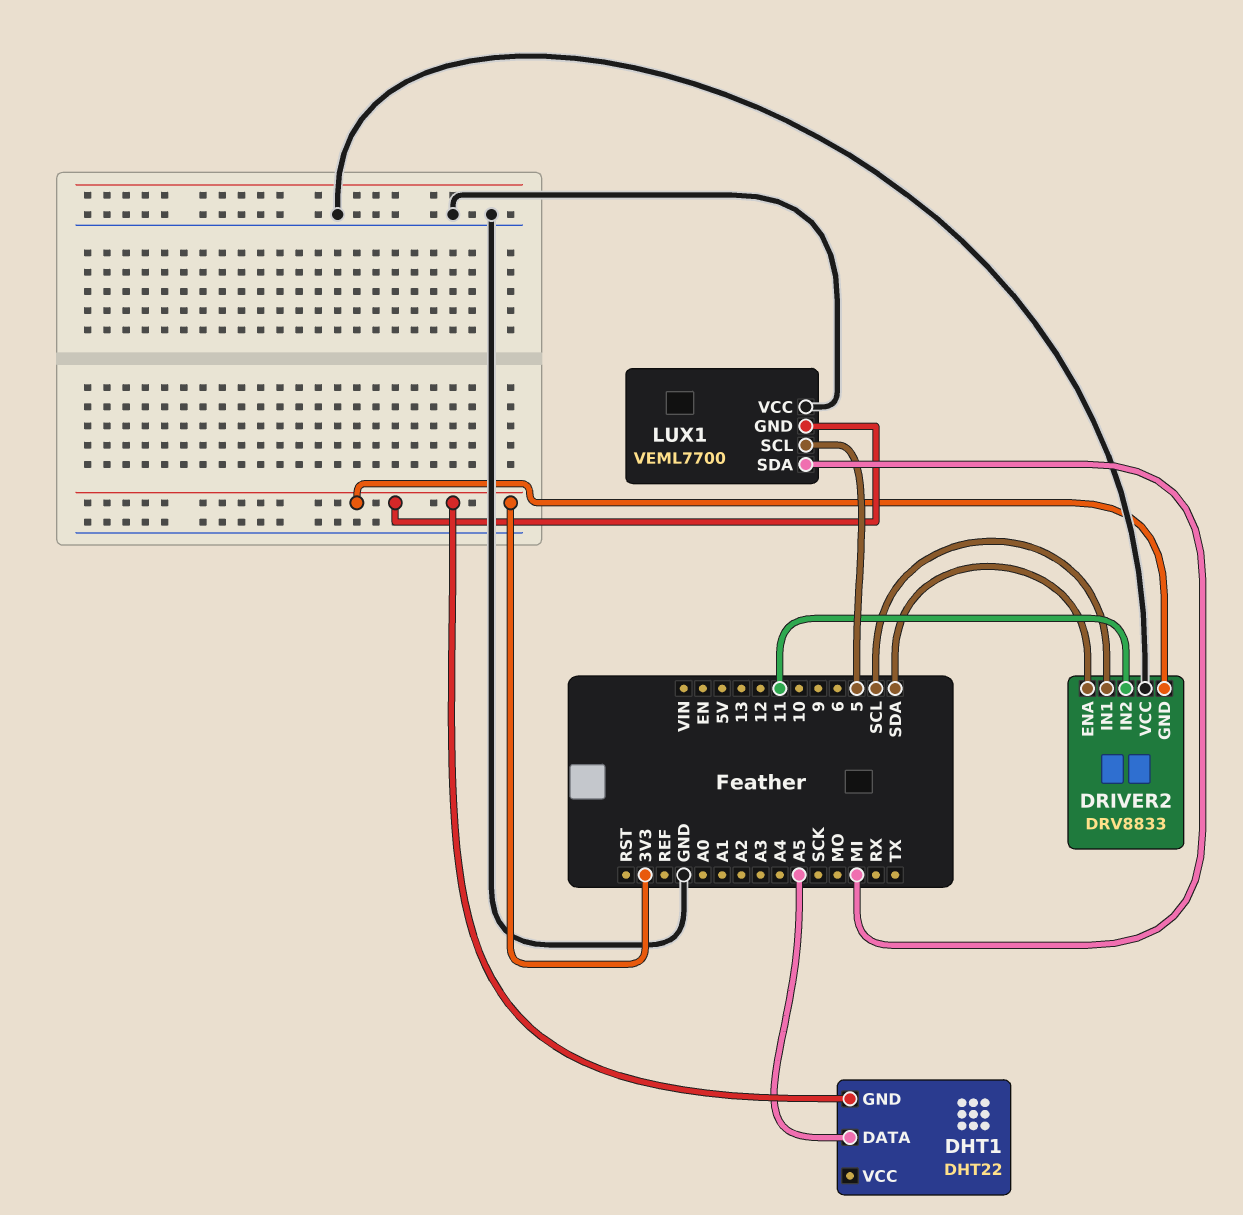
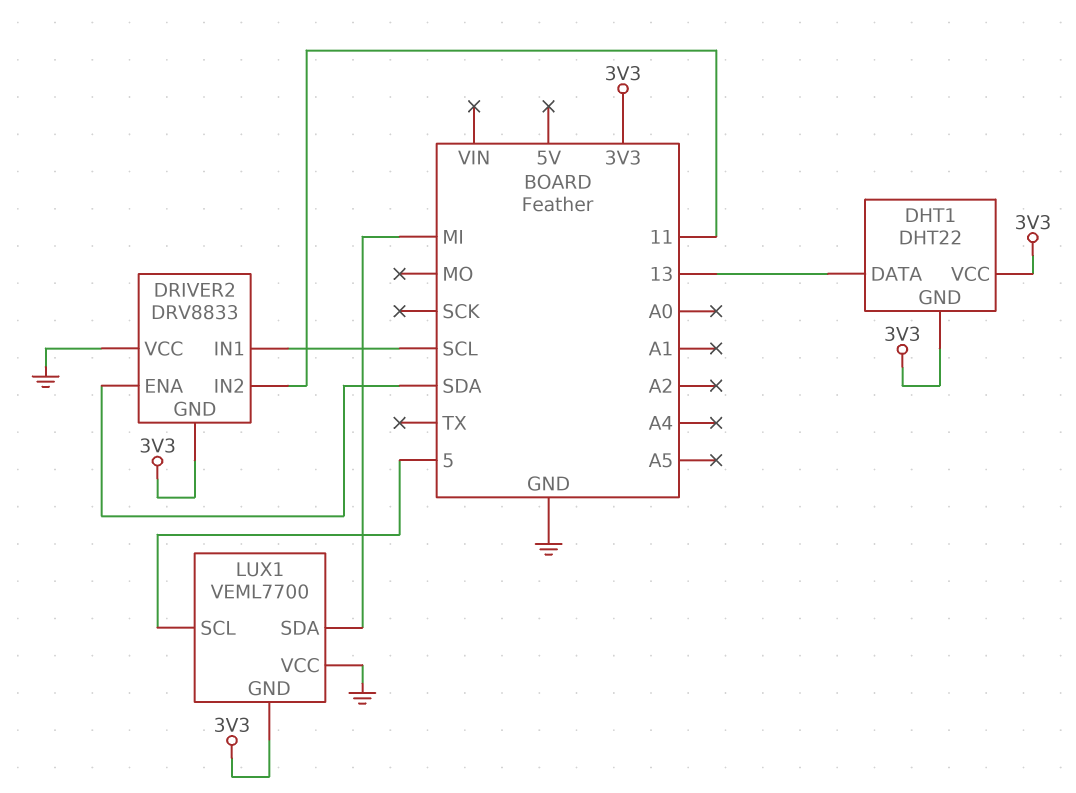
DHT1 pin DATA: A5 -> 13
DHT1 pin VCC: none -> 3V3

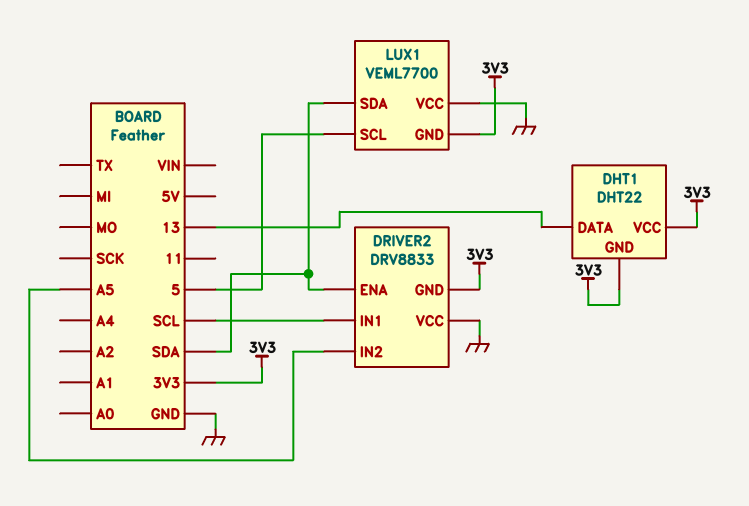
DRIVER2 pin IN2: 11 -> A5
LUX1 pin SDA: MI -> SDA

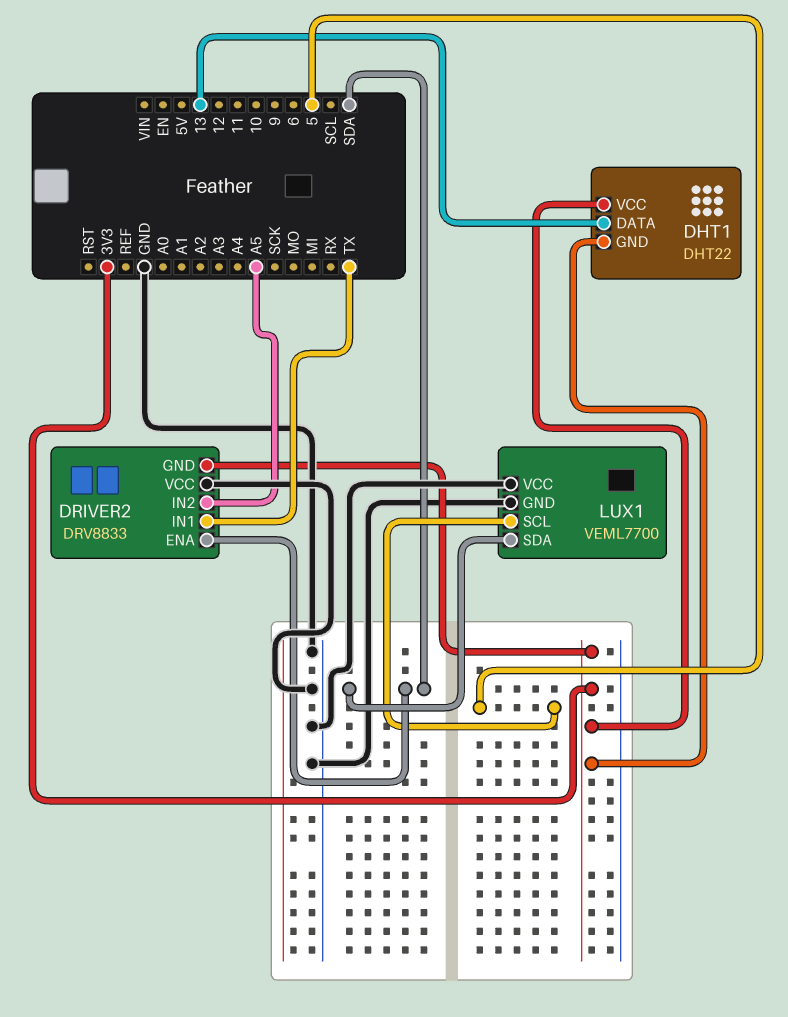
DRIVER2 pin IN1: SCL -> TX
LUX1 pin GND: 3V3 -> GND

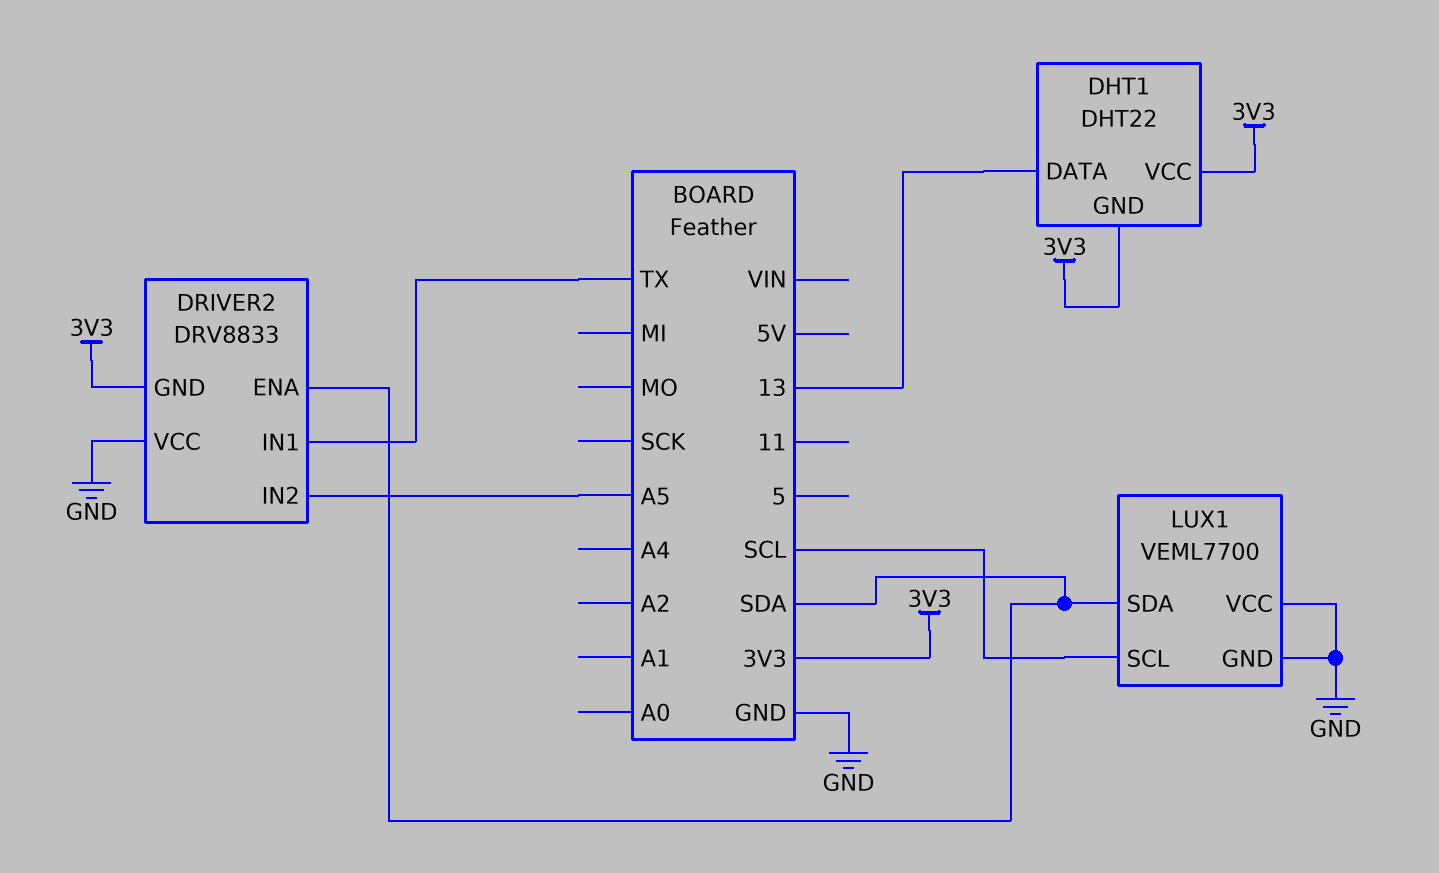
LUX1 pin SCL: 5 -> SCL

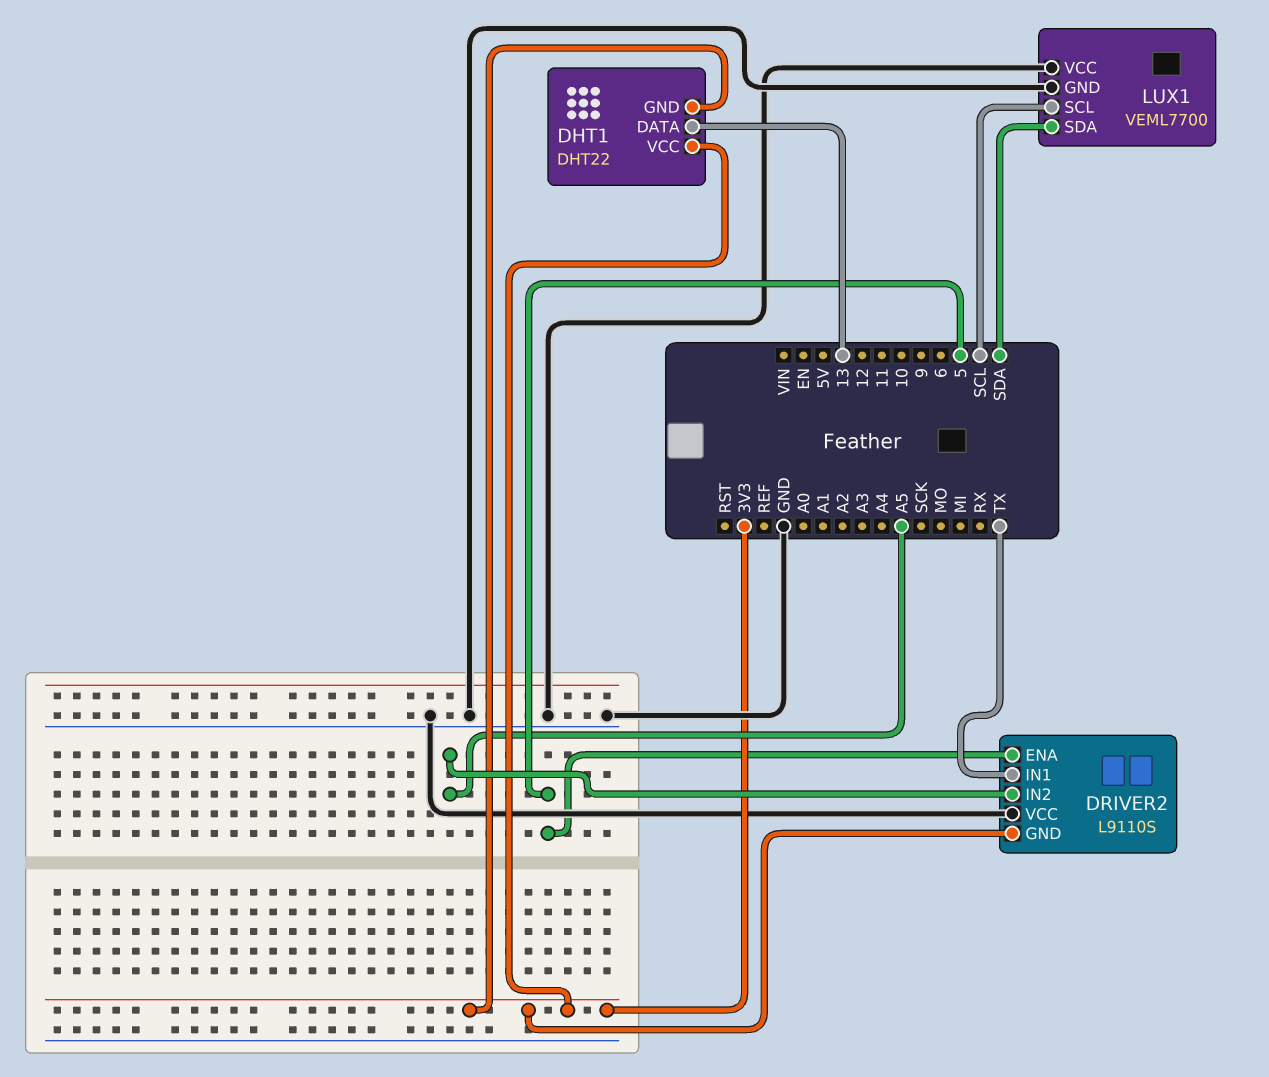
DRIVER2: DRV8833 -> L9110S
DRIVER2 pin ENA: SDA -> 5

